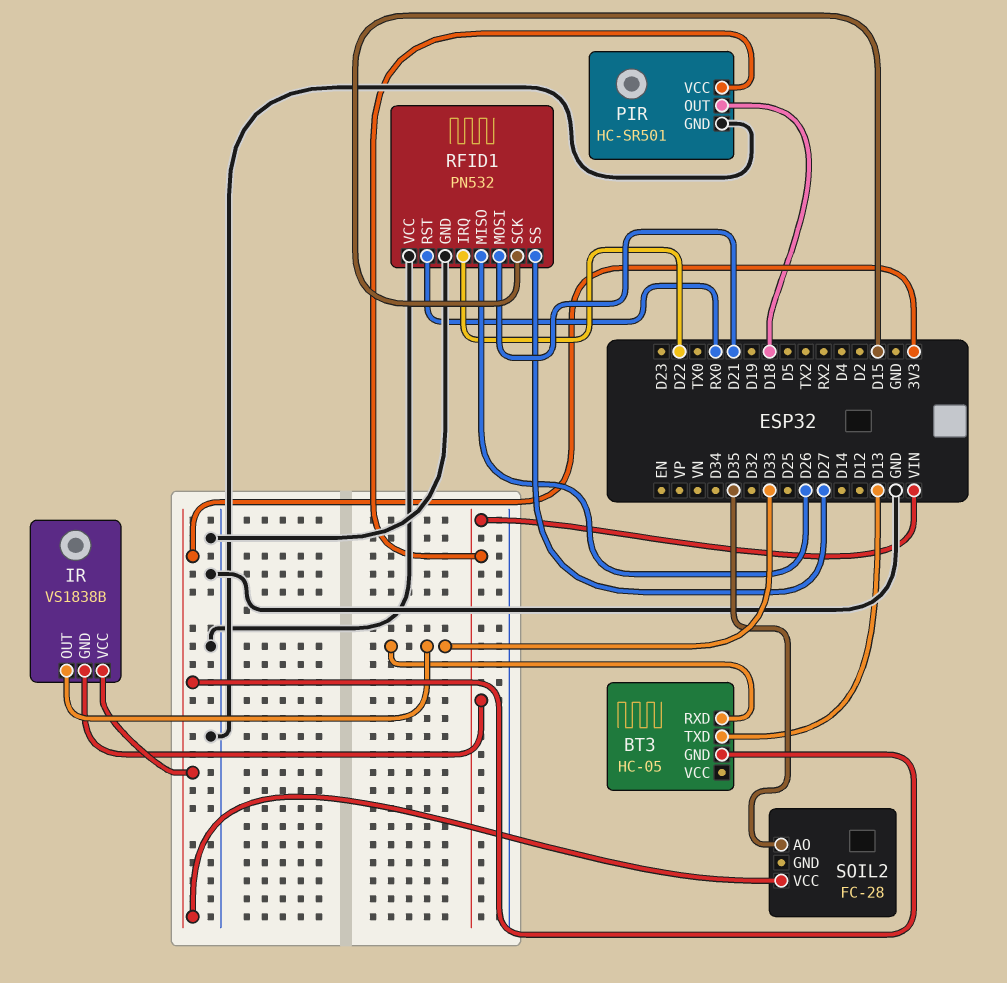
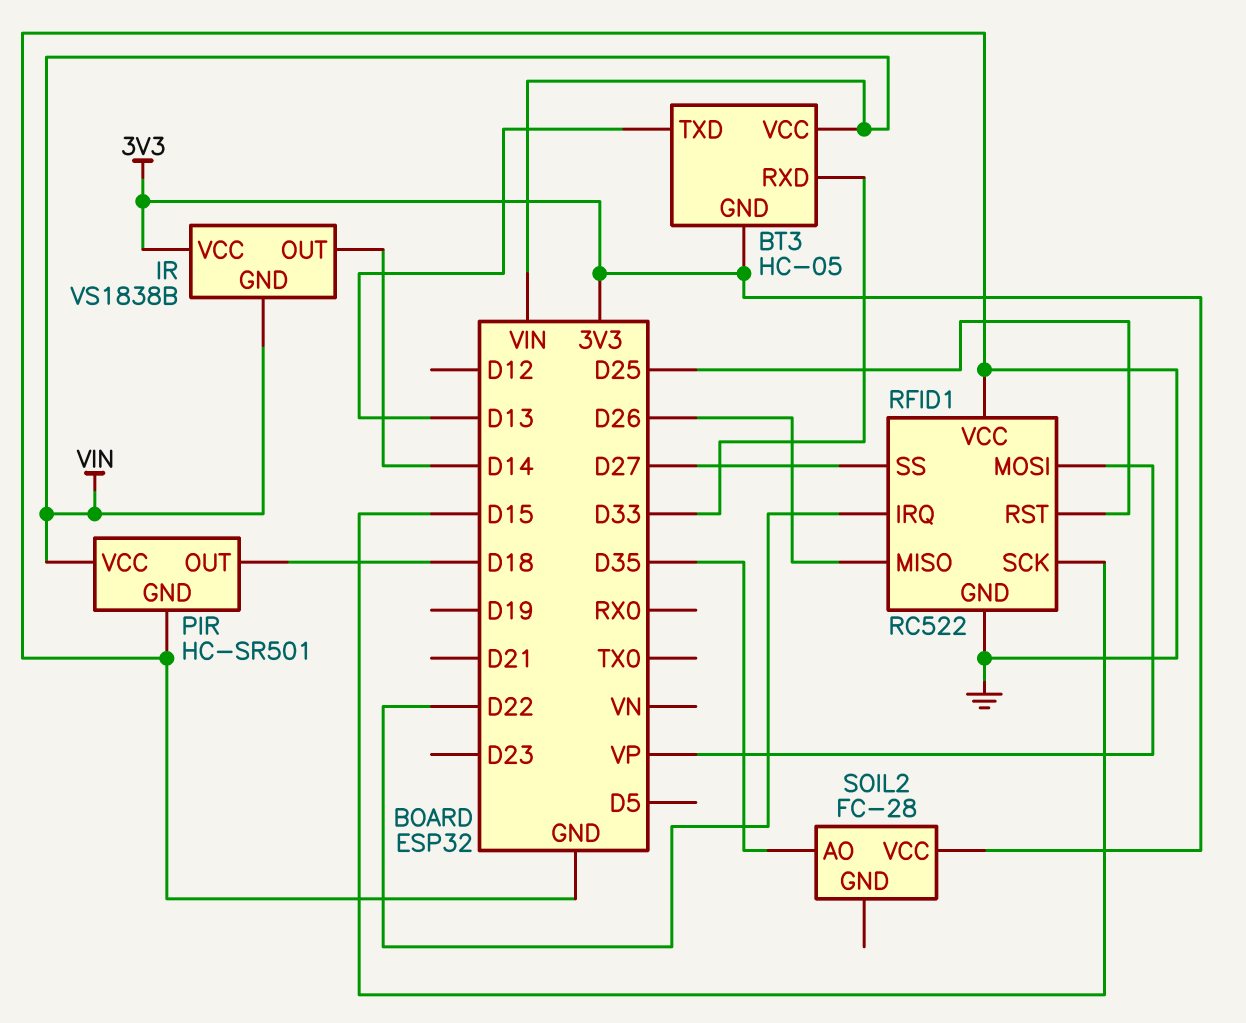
BT3 pin VCC: none -> VIN
IR pin OUT: D33 -> D14
RFID1: PN532 -> RC522
RFID1 pin MOSI: D21 -> VP
RFID1 pin RST: RX0 -> D25

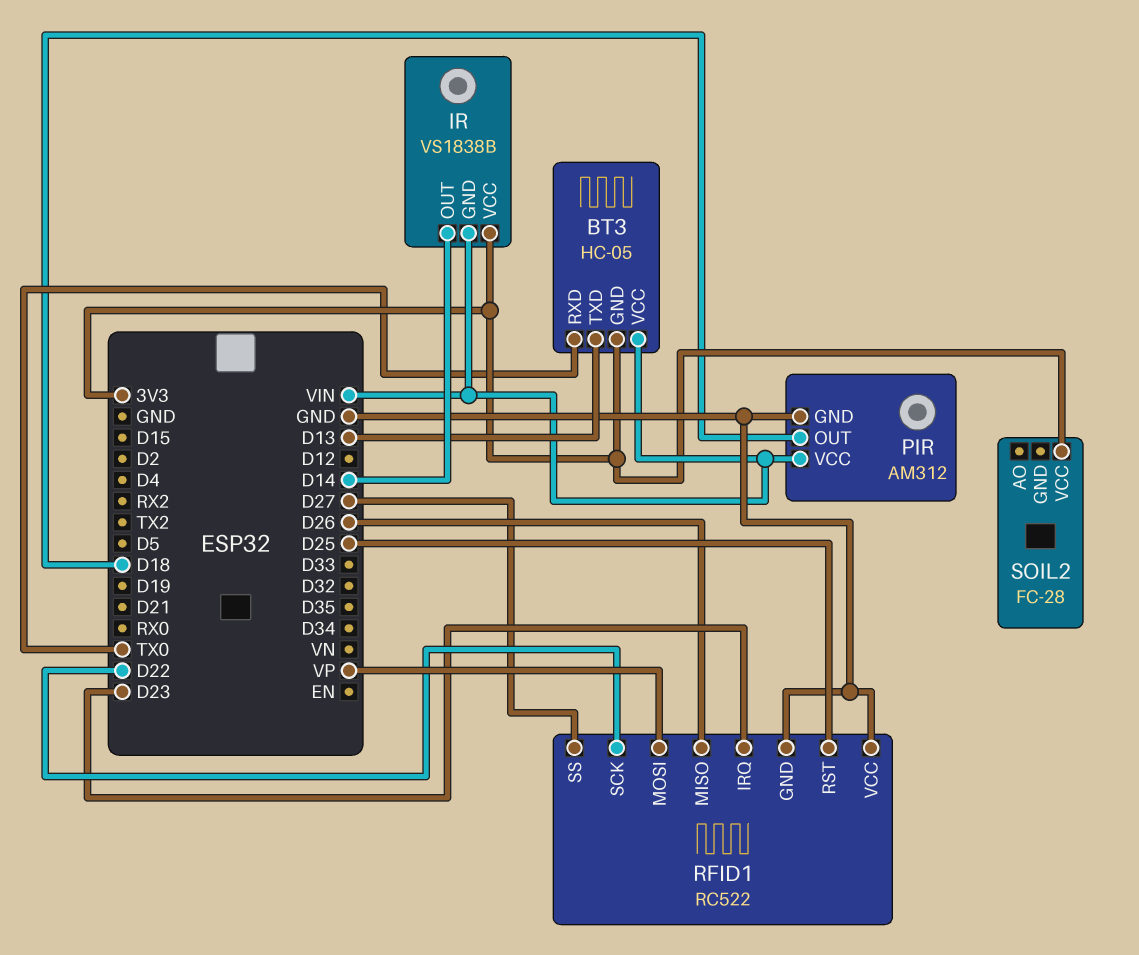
BT3 pin RXD: D33 -> TX0
PIR: HC-SR501 -> AM312
RFID1 pin IRQ: D22 -> D23
RFID1 pin SCK: D15 -> D22
SOIL2 pin AO: D35 -> none

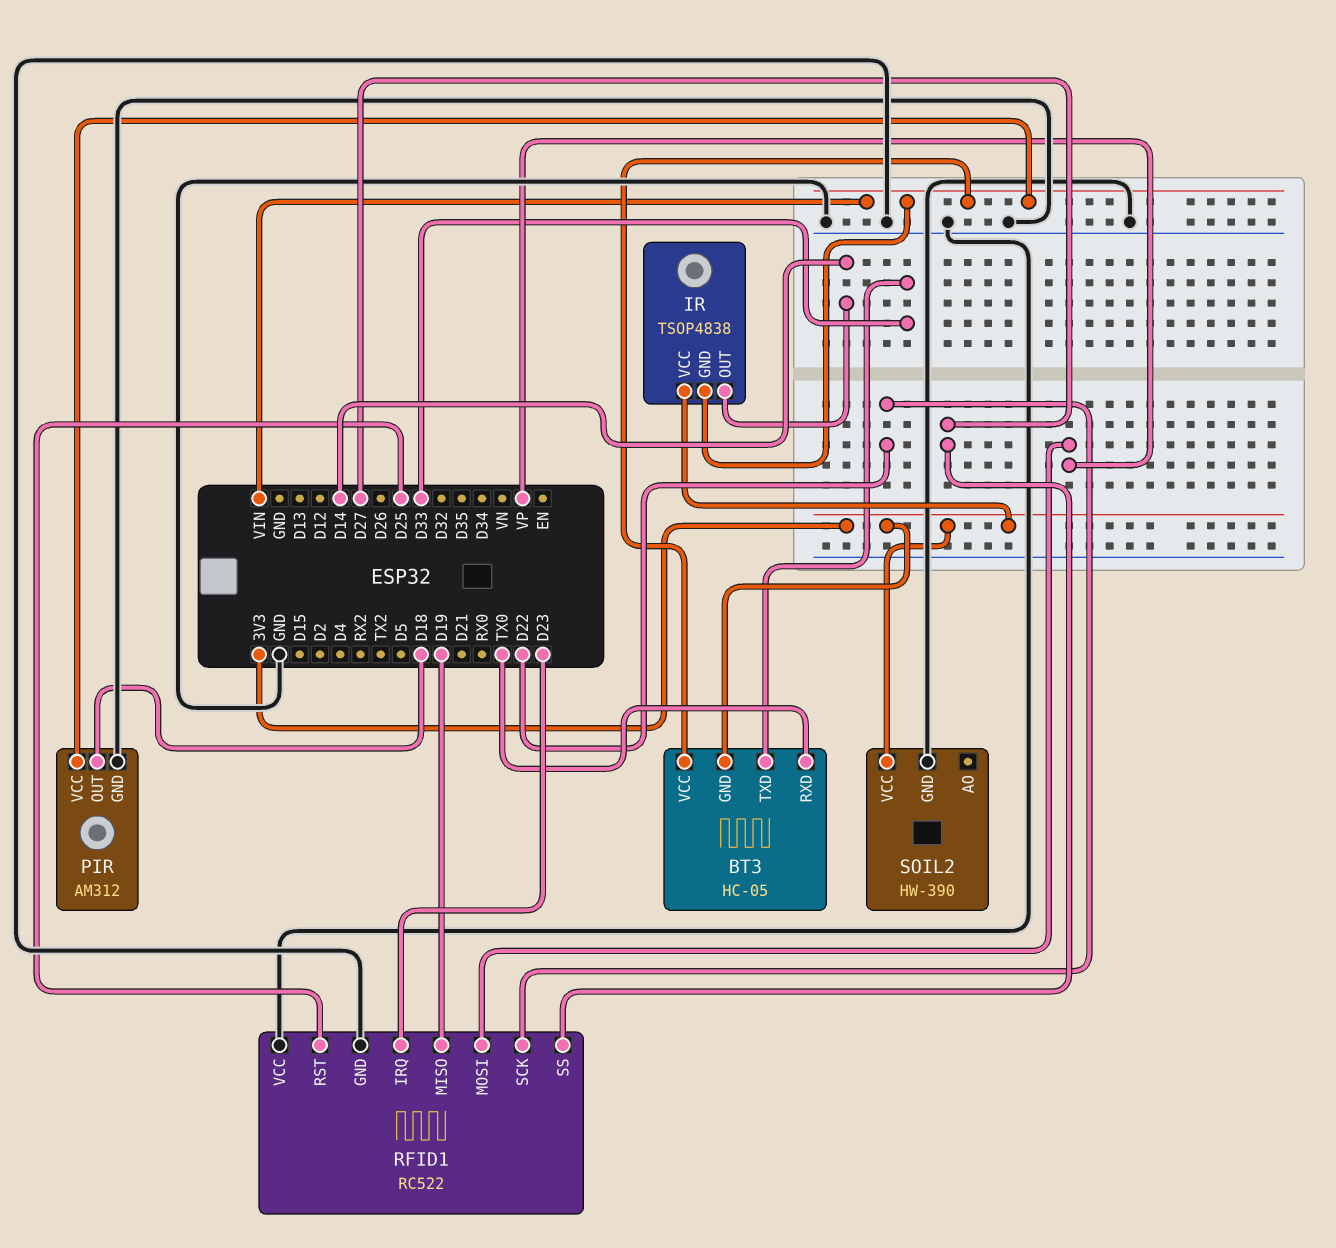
BT3 pin TXD: D13 -> D33
IR: VS1838B -> TSOP4838
RFID1 pin MISO: D26 -> D19
SOIL2: FC-28 -> HW-390
SOIL2 pin GND: none -> GND

